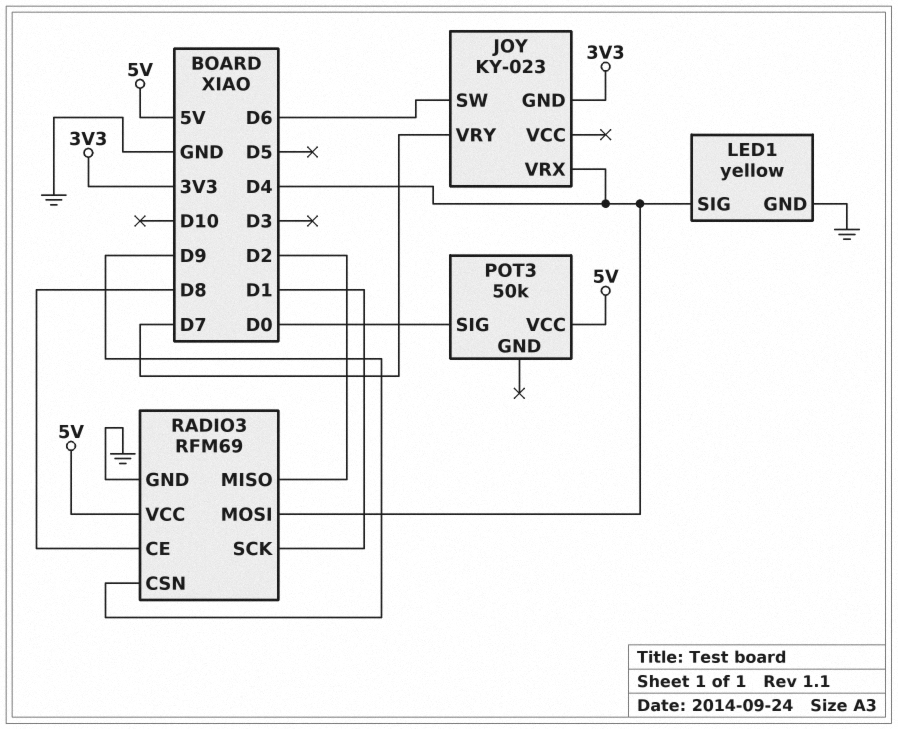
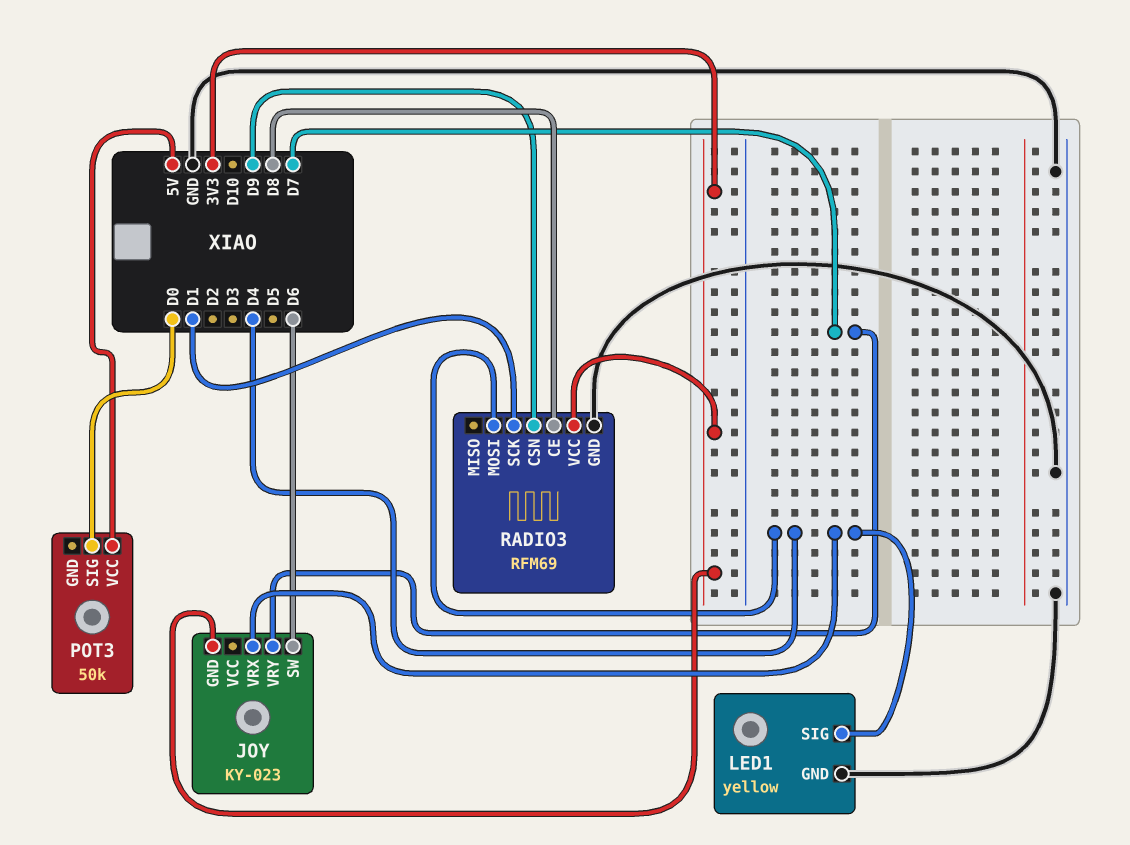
RADIO3 pin MISO: D2 -> none
RADIO3 pin VCC: 5V -> 3V3

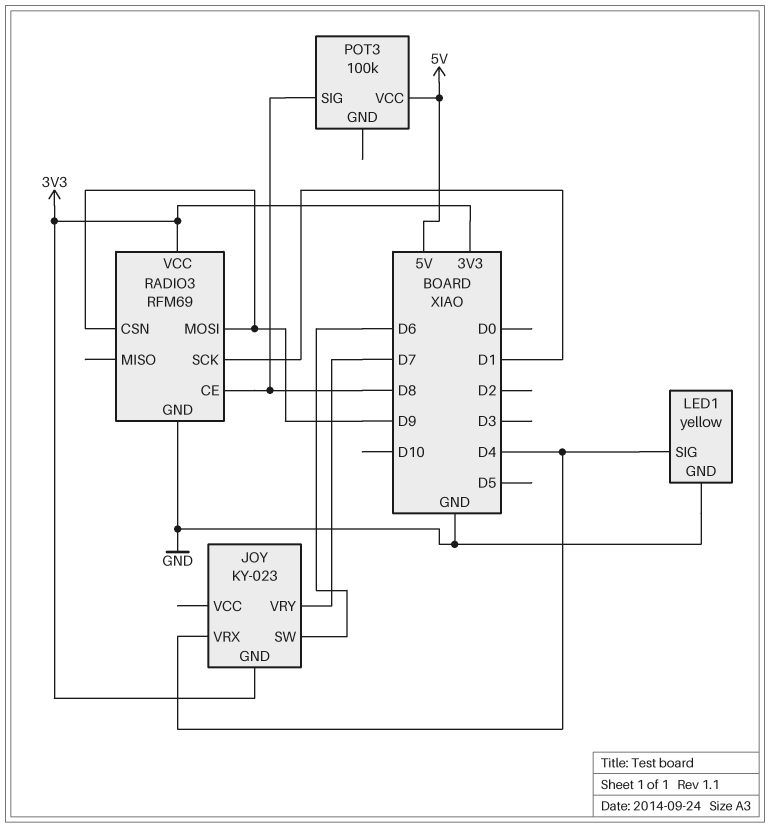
POT3: 50k -> 100k
POT3 pin SIG: D0 -> D8
RADIO3 pin MOSI: D4 -> D9

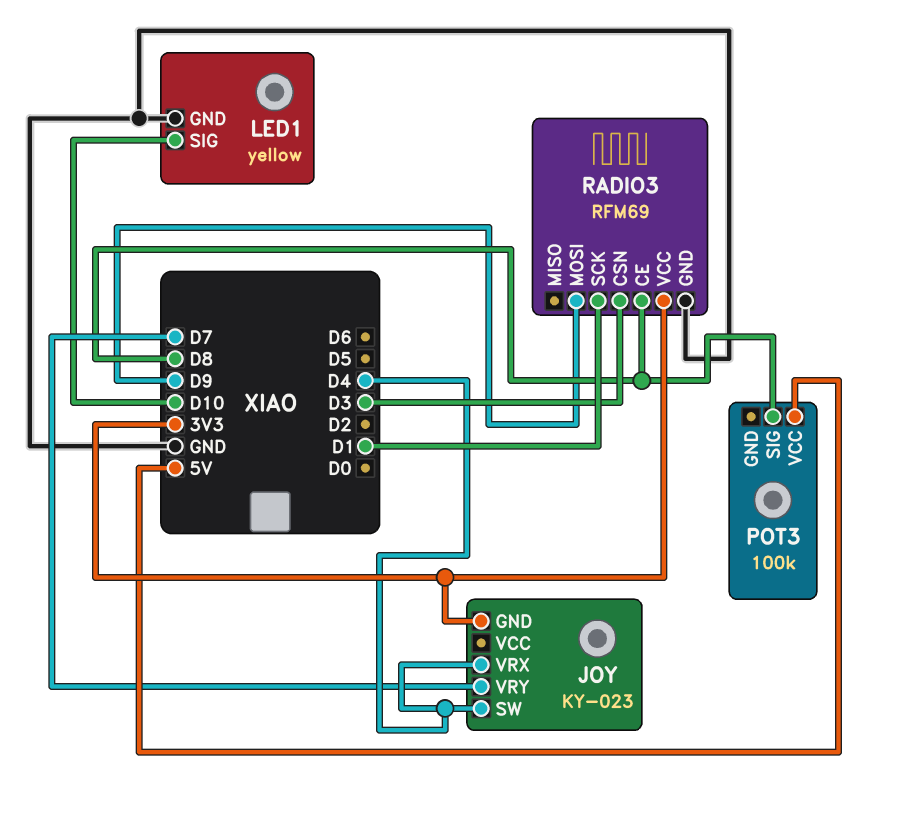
JOY pin SW: D6 -> D4
LED1 pin SIG: D4 -> D10
RADIO3 pin CSN: D9 -> D3

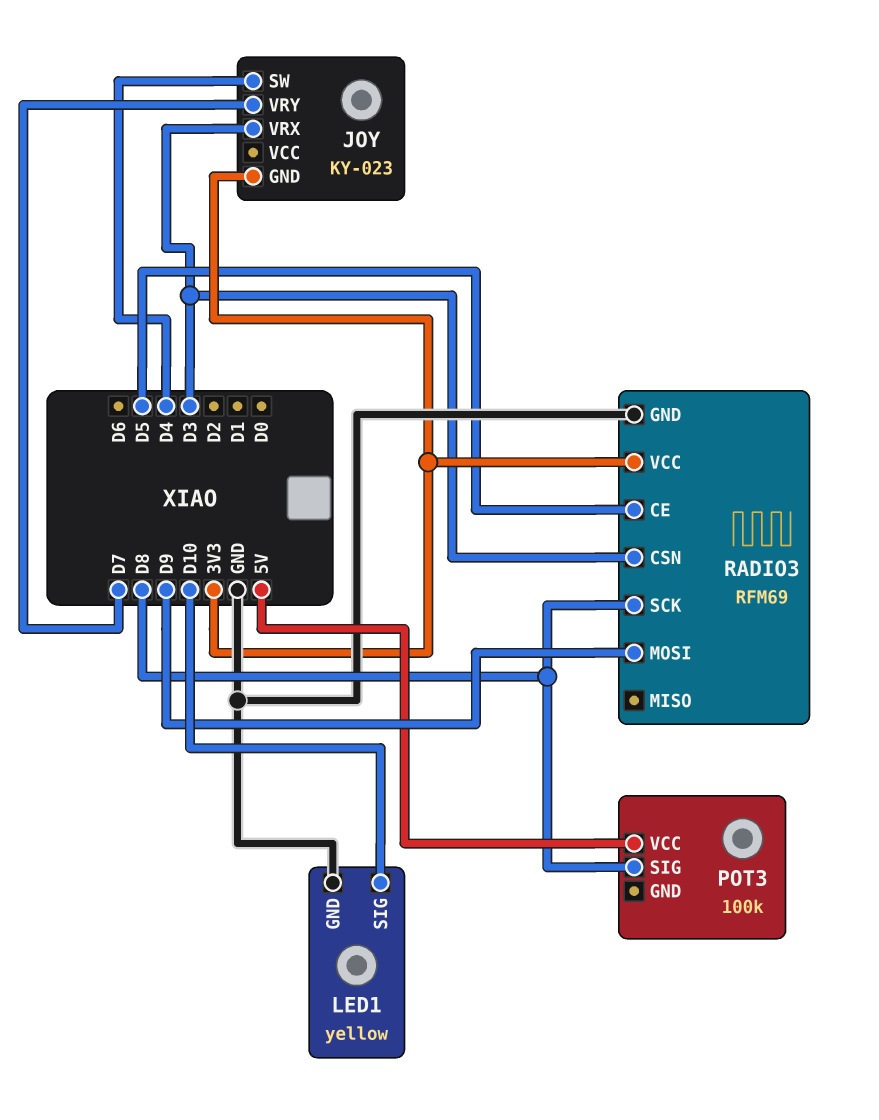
JOY pin VRX: D4 -> D3
RADIO3 pin CE: D8 -> D5
RADIO3 pin SCK: D1 -> D8

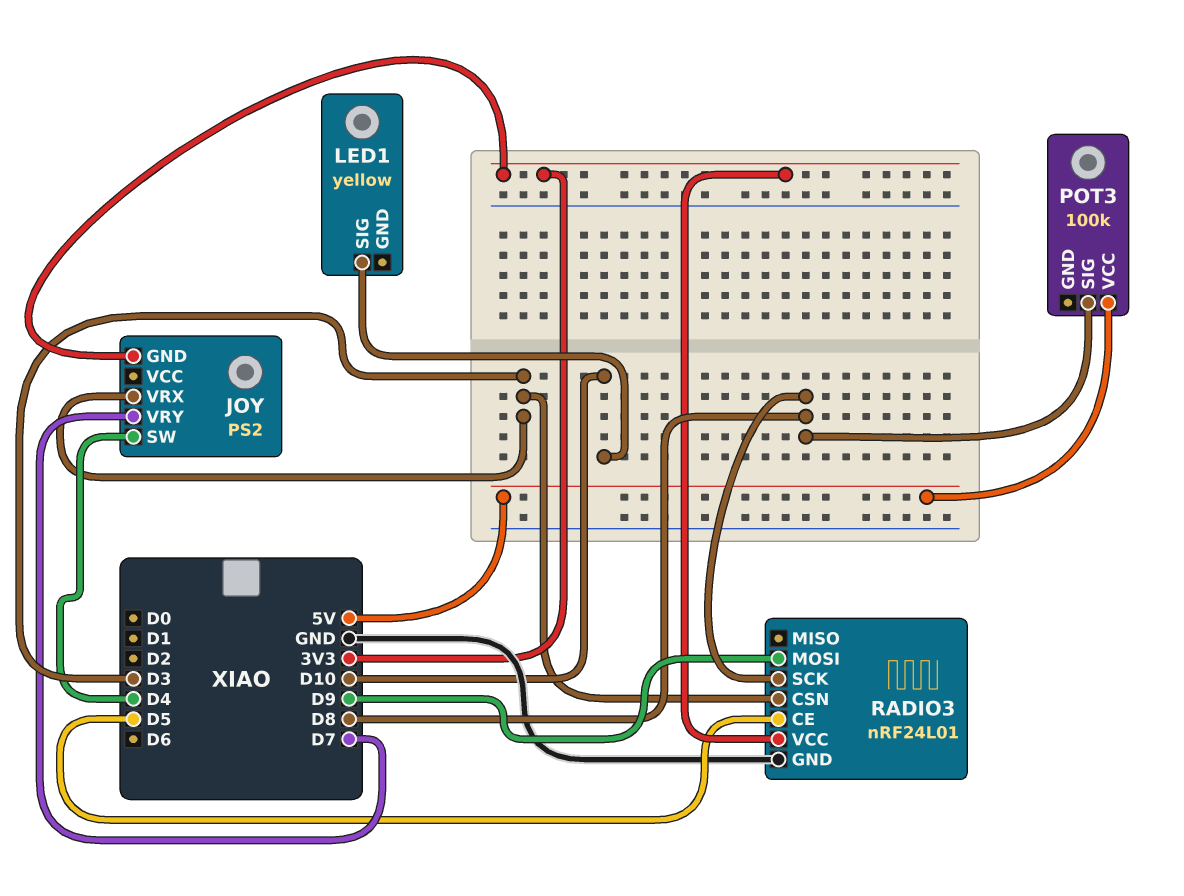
JOY: KY-023 -> PS2
LED1 pin GND: GND -> none
RADIO3: RFM69 -> nRF24L01

